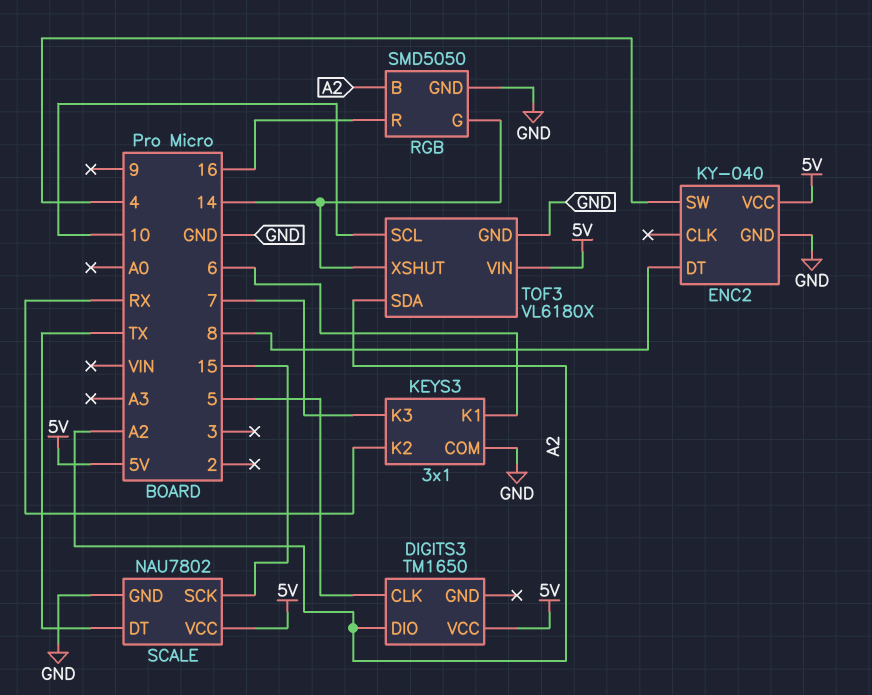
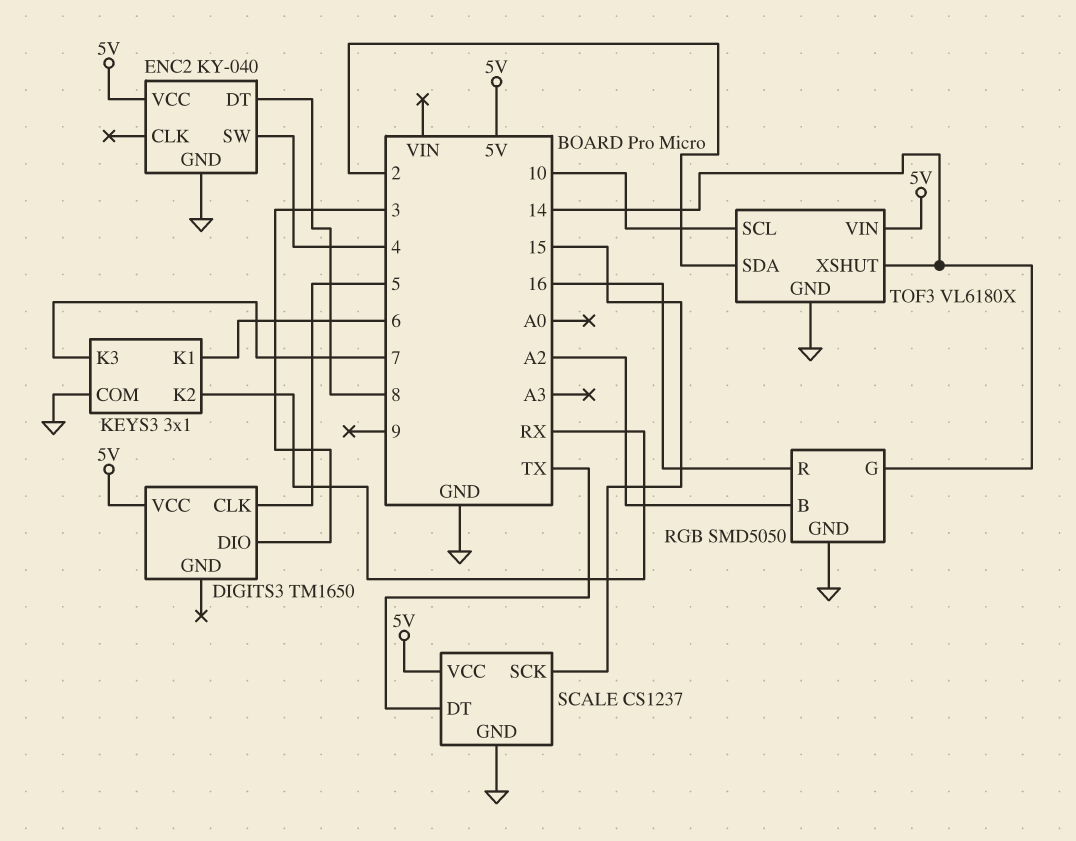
DIGITS3 pin DIO: A2 -> 3
SCALE: NAU7802 -> CS1237
TOF3 pin SDA: A2 -> 2

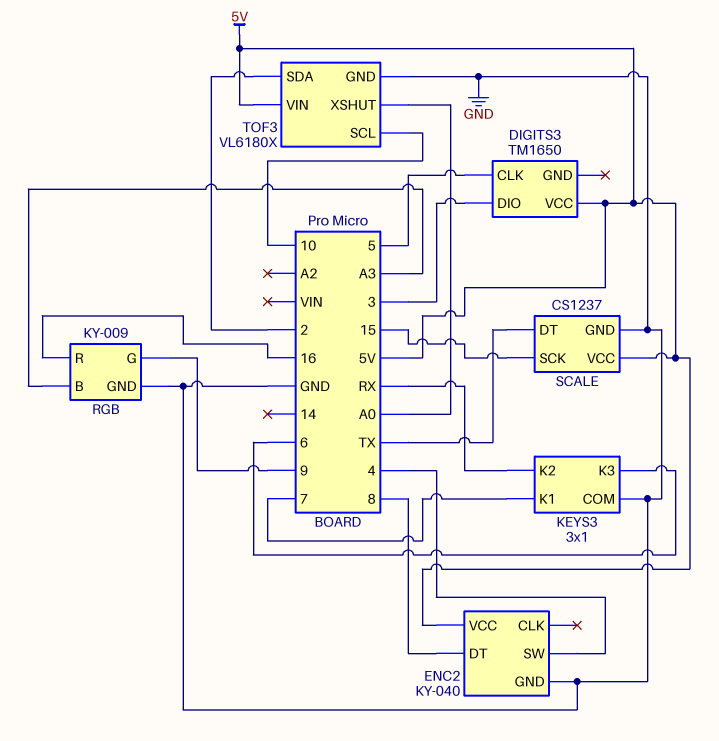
KEYS3 pin K1: 6 -> 7
KEYS3 pin K3: 7 -> 6
RGB: SMD5050 -> KY-009
RGB pin B: A2 -> A3
RGB pin G: 14 -> 9
TOF3 pin XSHUT: 14 -> A0

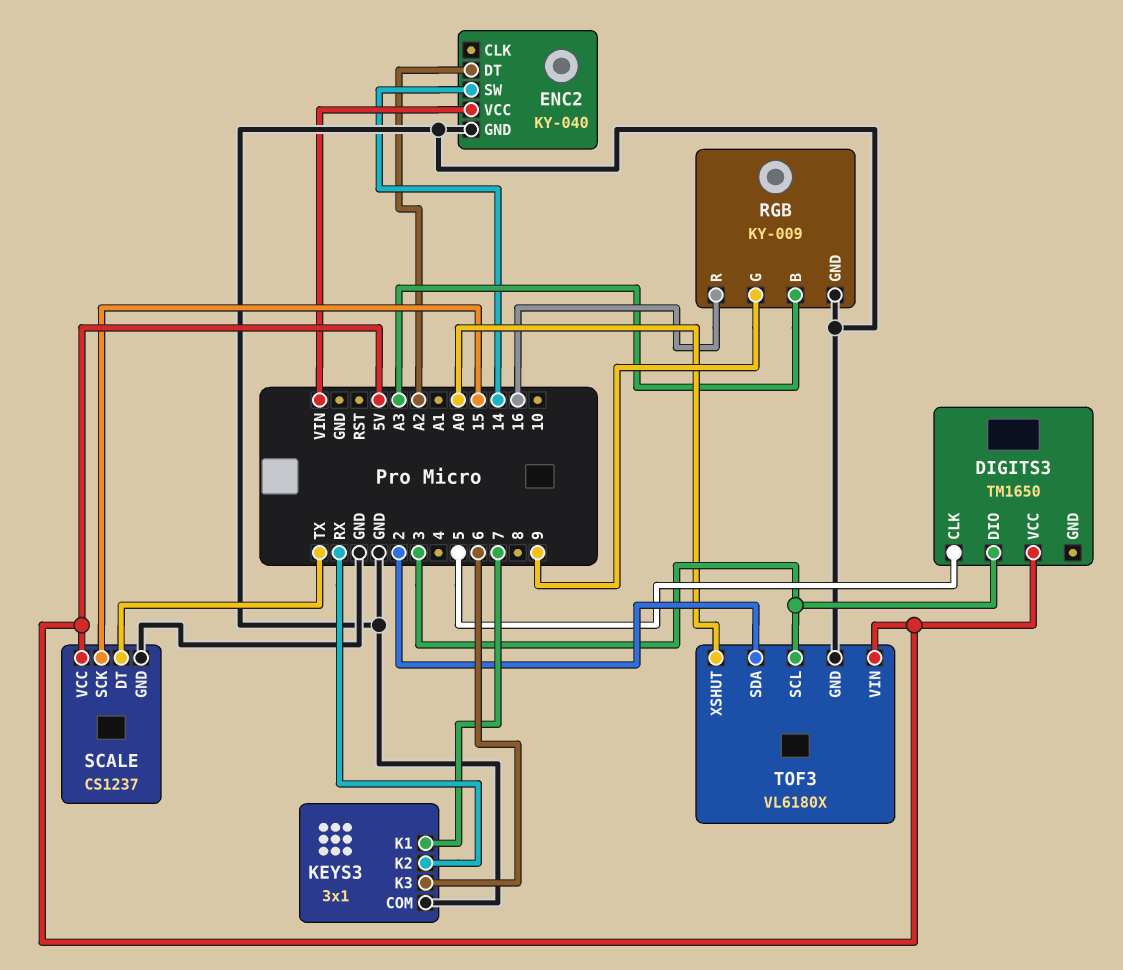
ENC2 pin DT: 8 -> A2
ENC2 pin SW: 4 -> 14
ENC2 pin VCC: 5V -> VIN
TOF3 pin SCL: 10 -> 3

